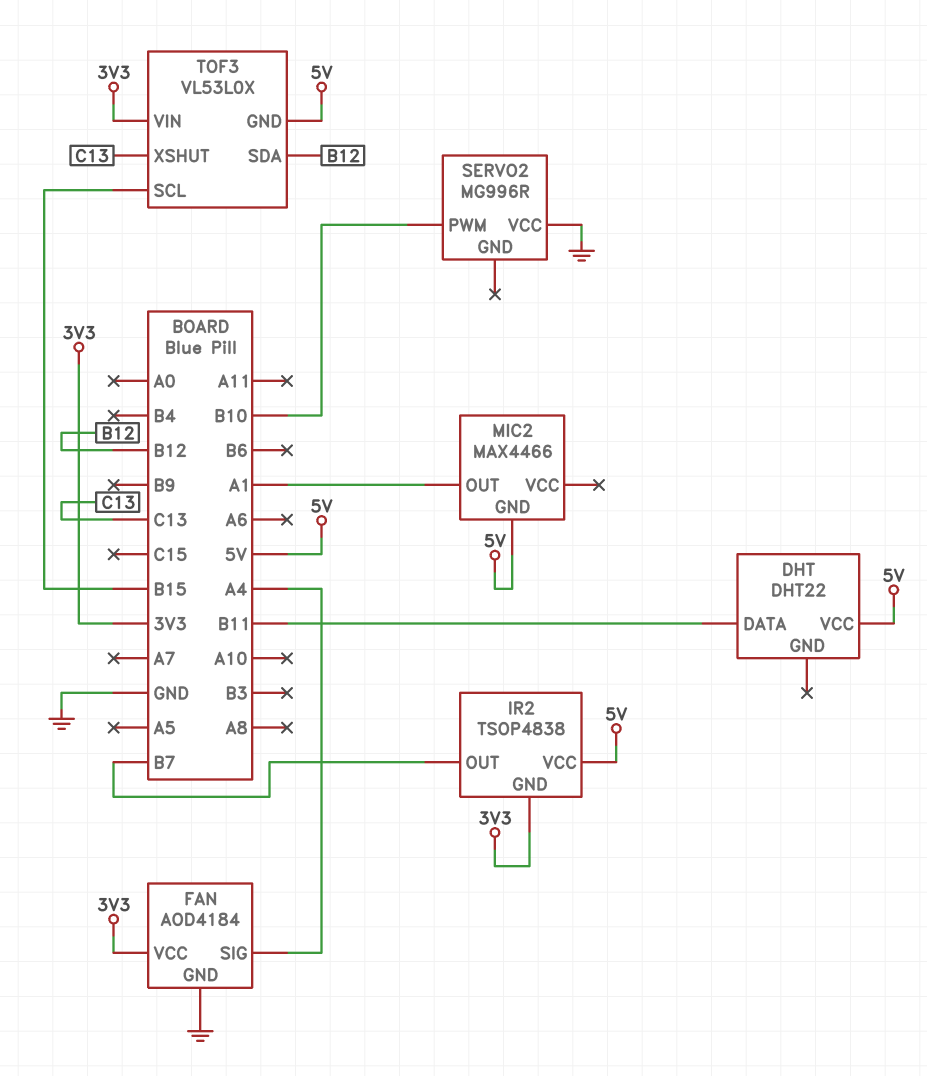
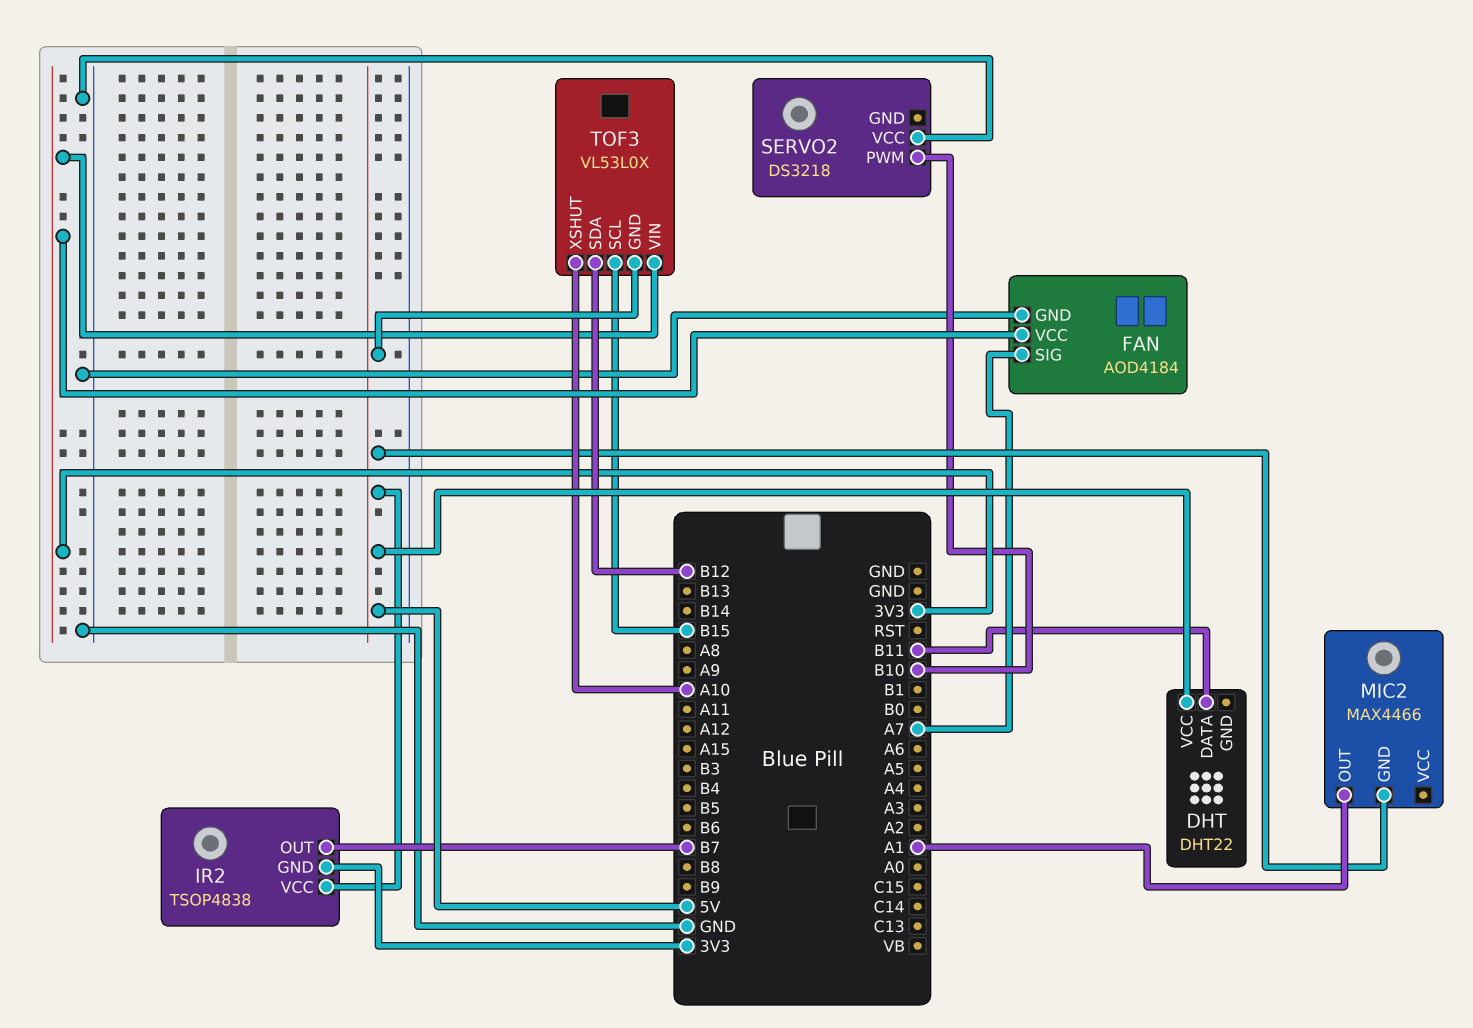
FAN pin SIG: A4 -> A7
SERVO2: MG996R -> DS3218
TOF3 pin XSHUT: C13 -> A10

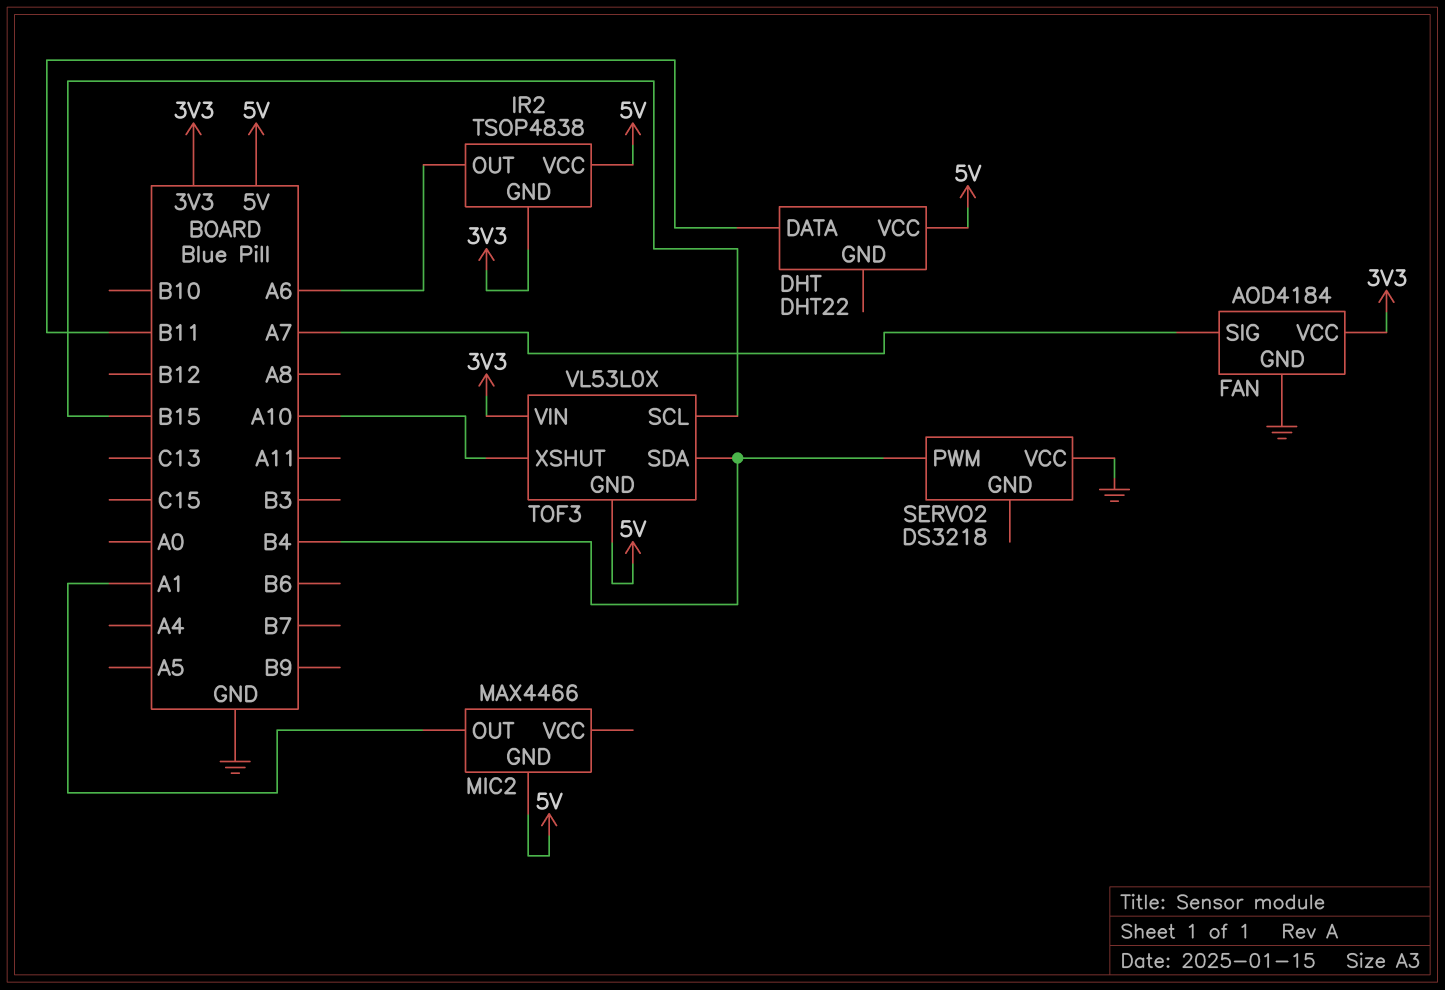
IR2 pin OUT: B7 -> A6
SERVO2 pin PWM: B10 -> B4
TOF3 pin SDA: B12 -> B4

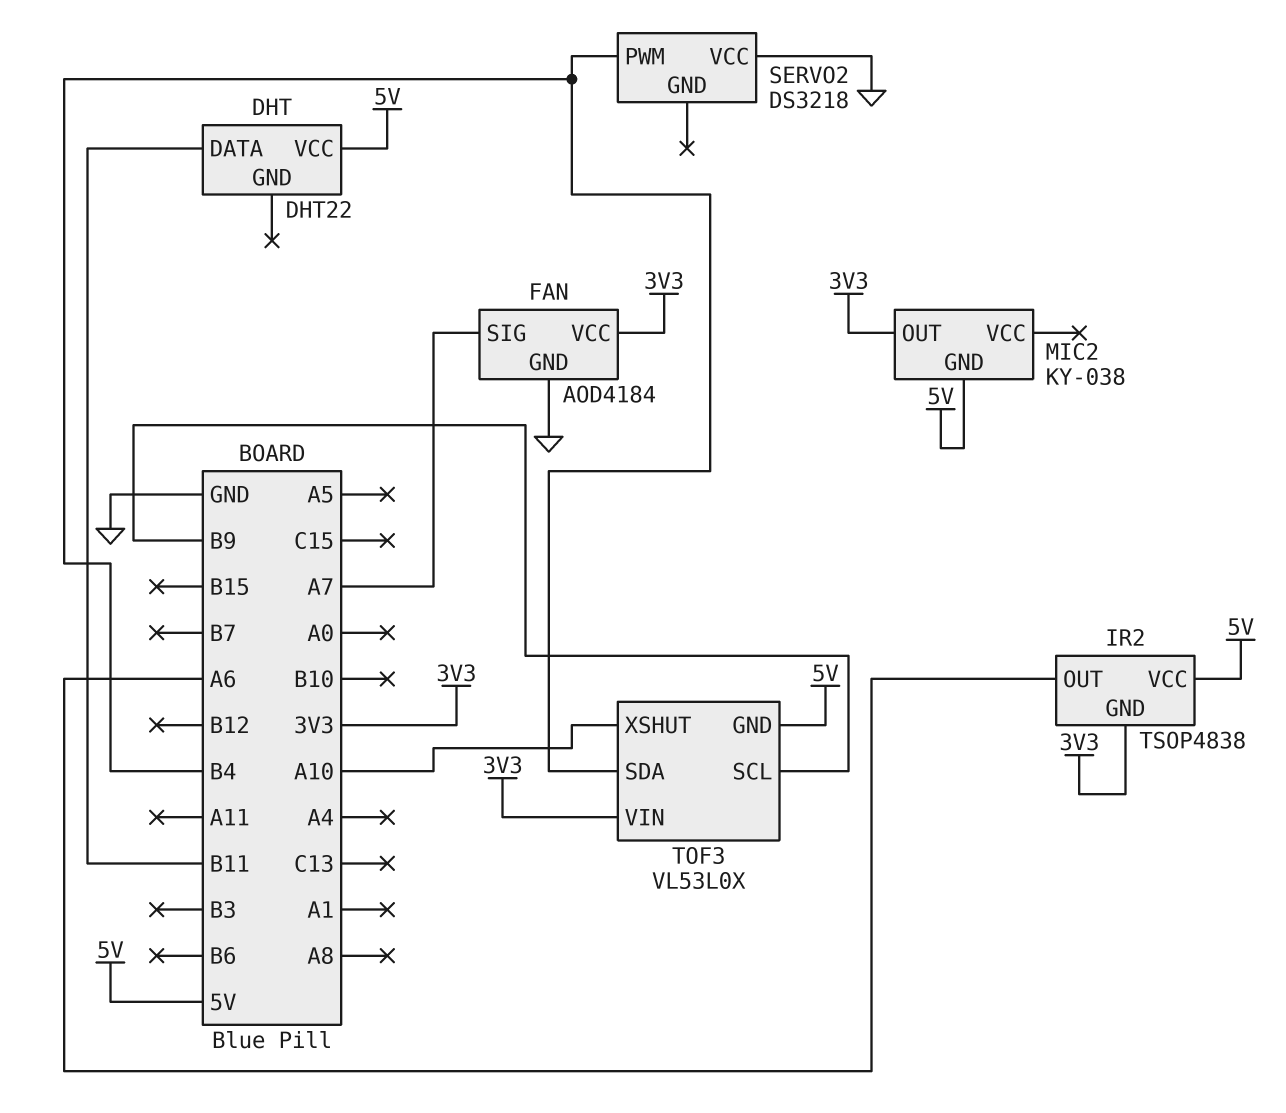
MIC2: MAX4466 -> KY-038
MIC2 pin OUT: A1 -> 3V3
TOF3 pin SCL: B15 -> B9

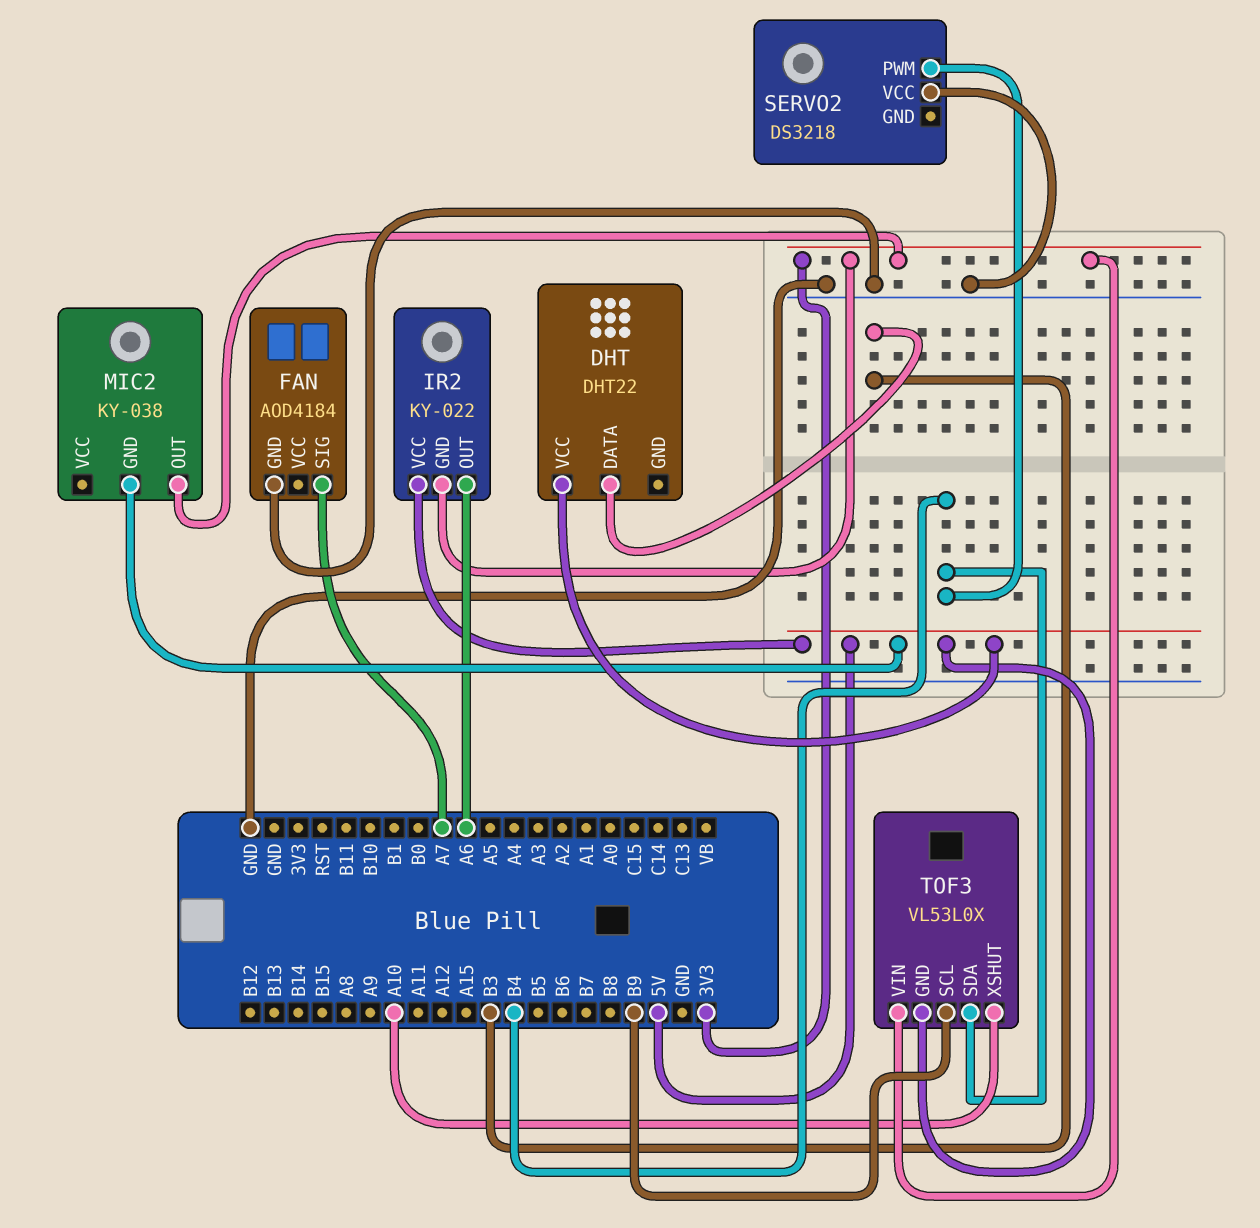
DHT pin DATA: B11 -> B3
FAN pin VCC: 3V3 -> none
IR2: TSOP4838 -> KY-022

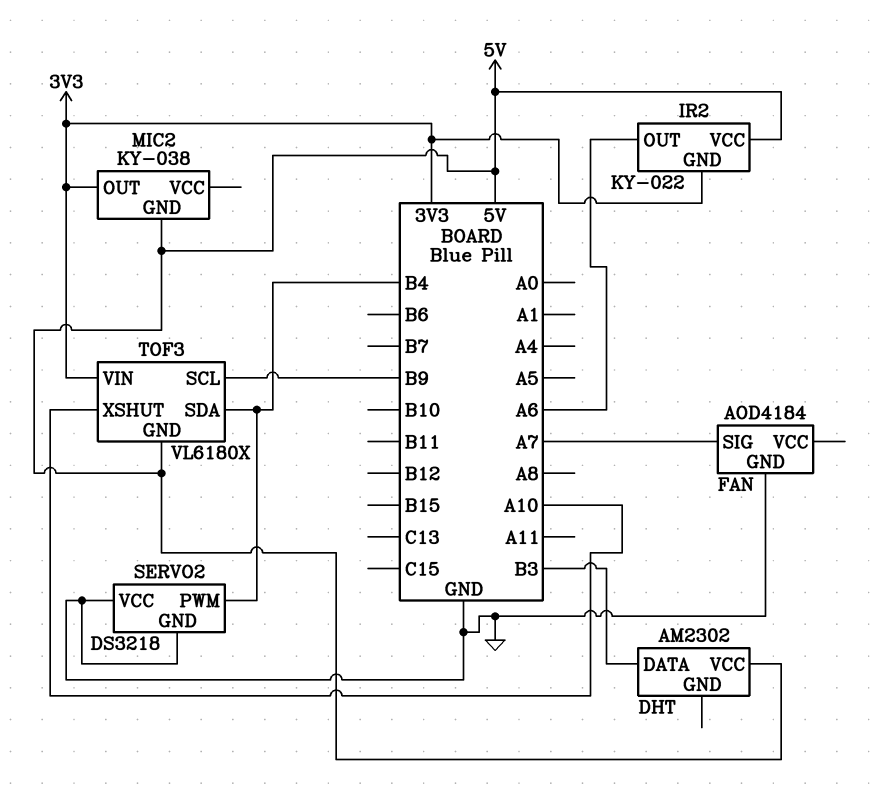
DHT: DHT22 -> AM2302
SERVO2 pin GND: none -> GND
TOF3: VL53L0X -> VL6180X

